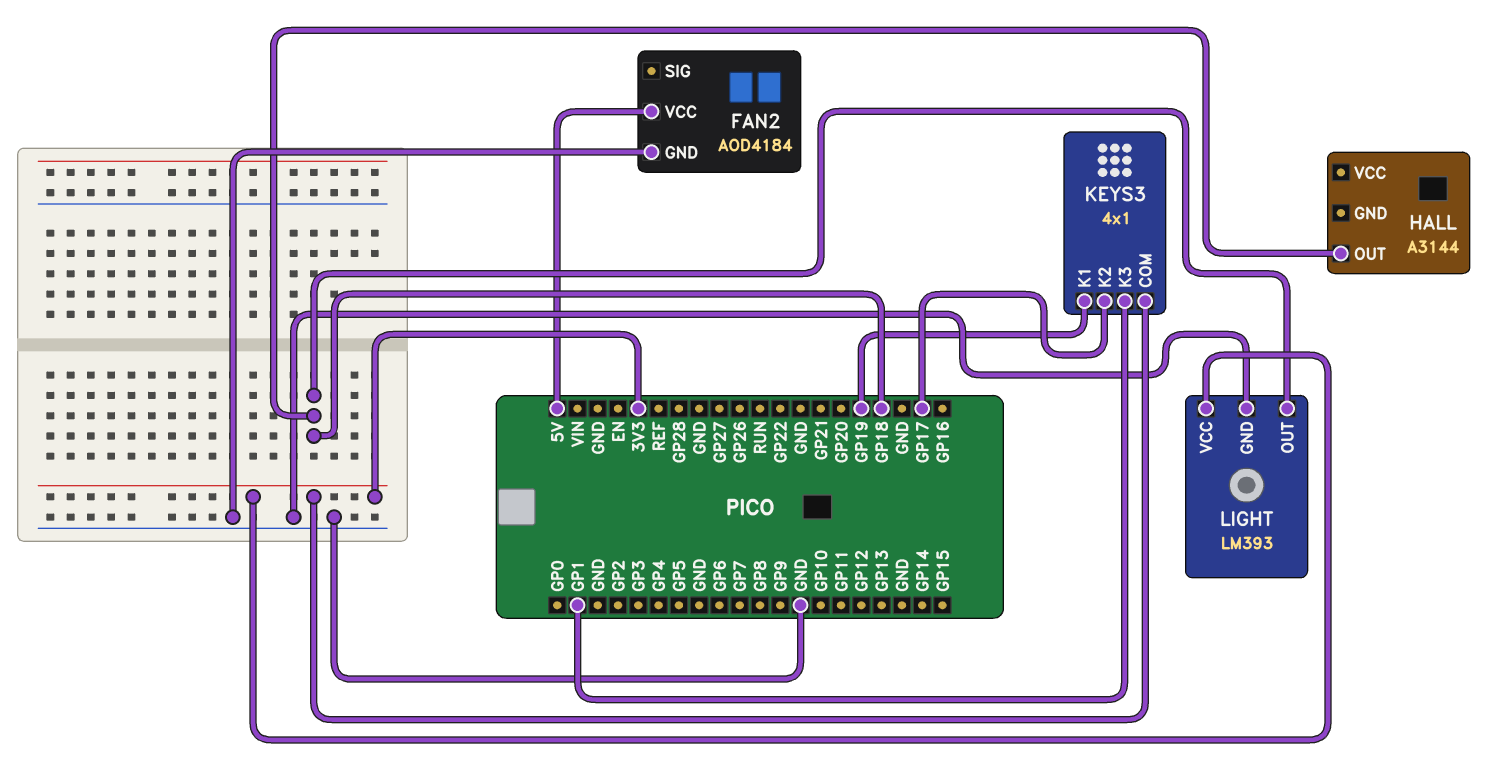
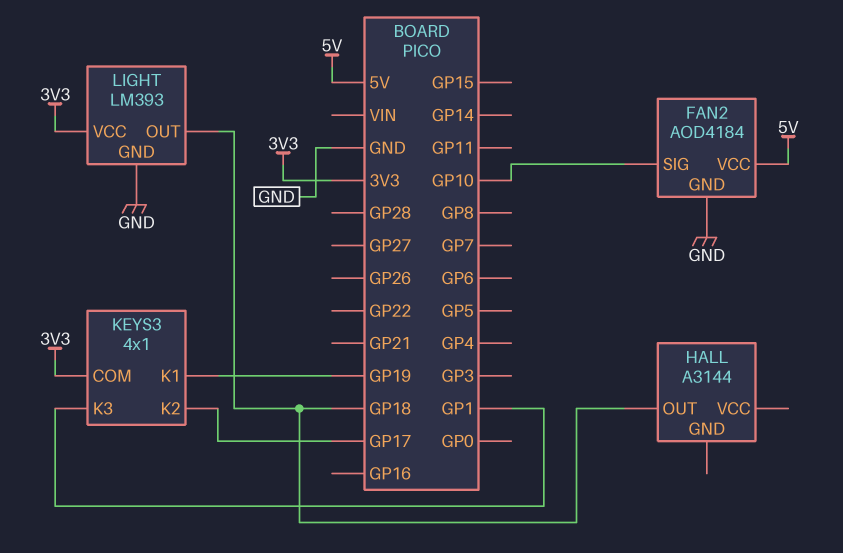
FAN2 pin SIG: none -> GP10

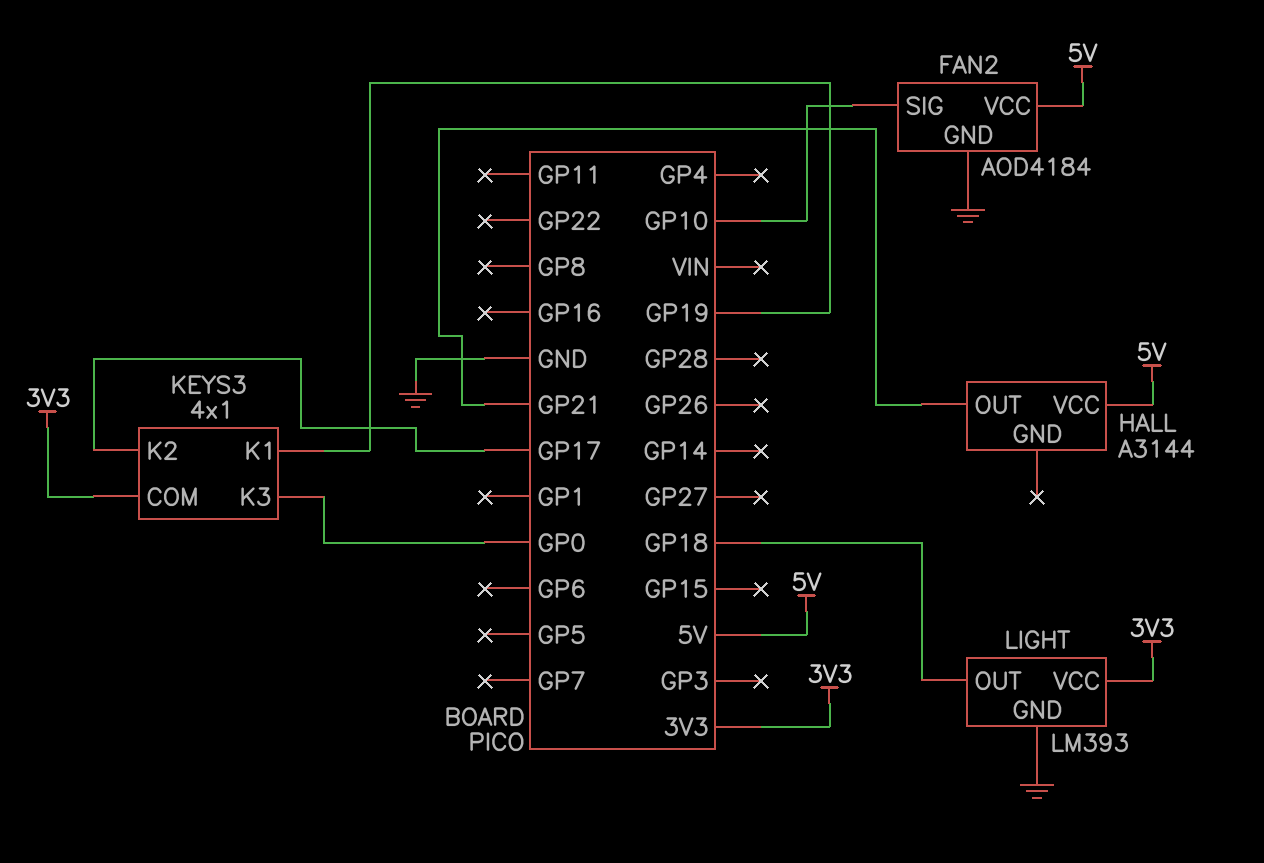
HALL pin OUT: GP18 -> GP21
HALL pin VCC: none -> 5V
KEYS3 pin K3: GP1 -> GP0

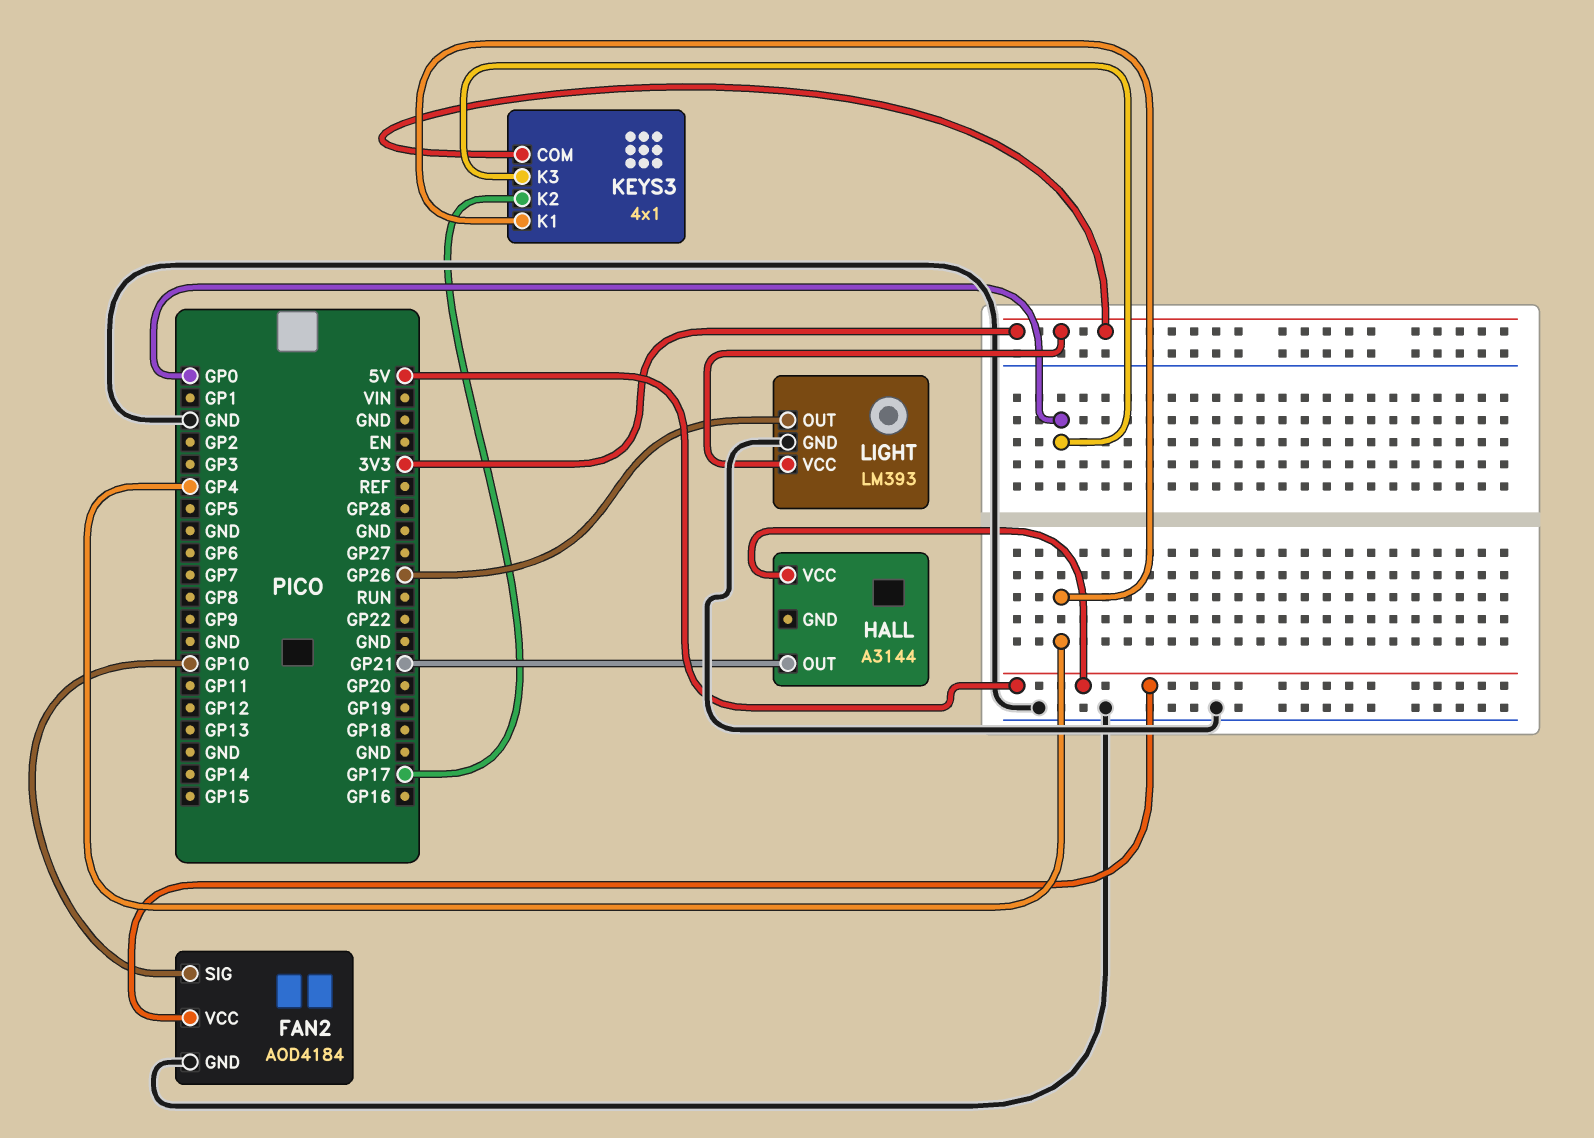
KEYS3 pin K1: GP19 -> GP4
LIGHT pin OUT: GP18 -> GP26

